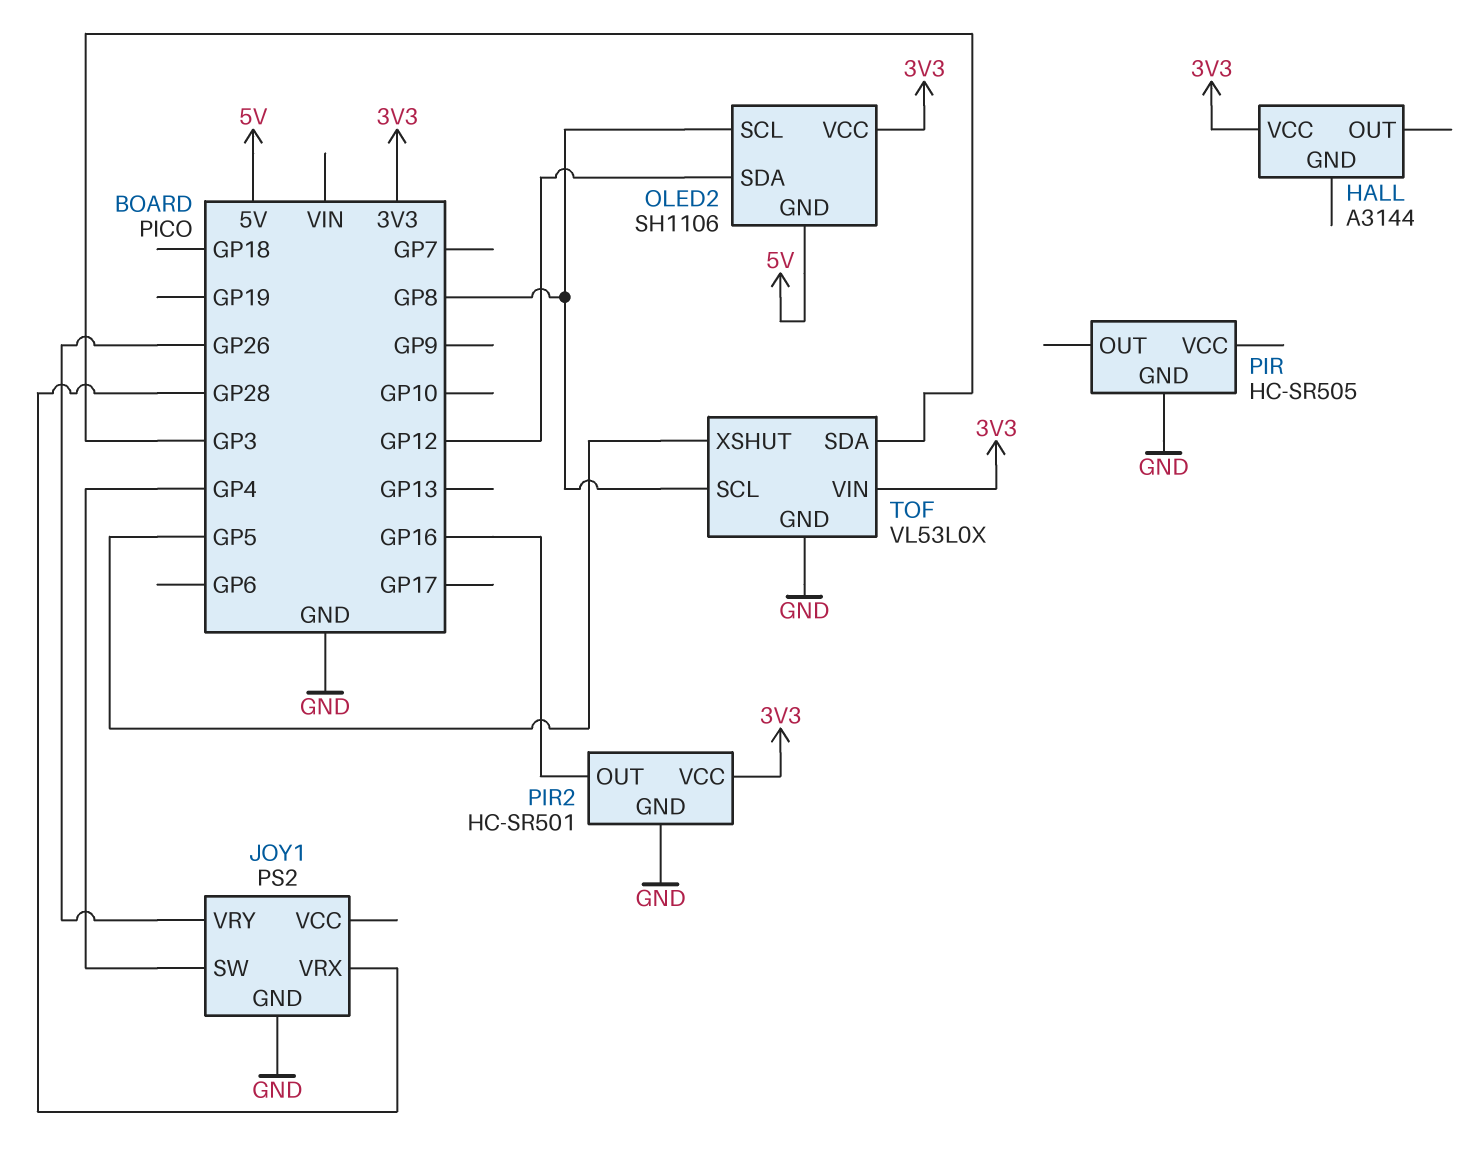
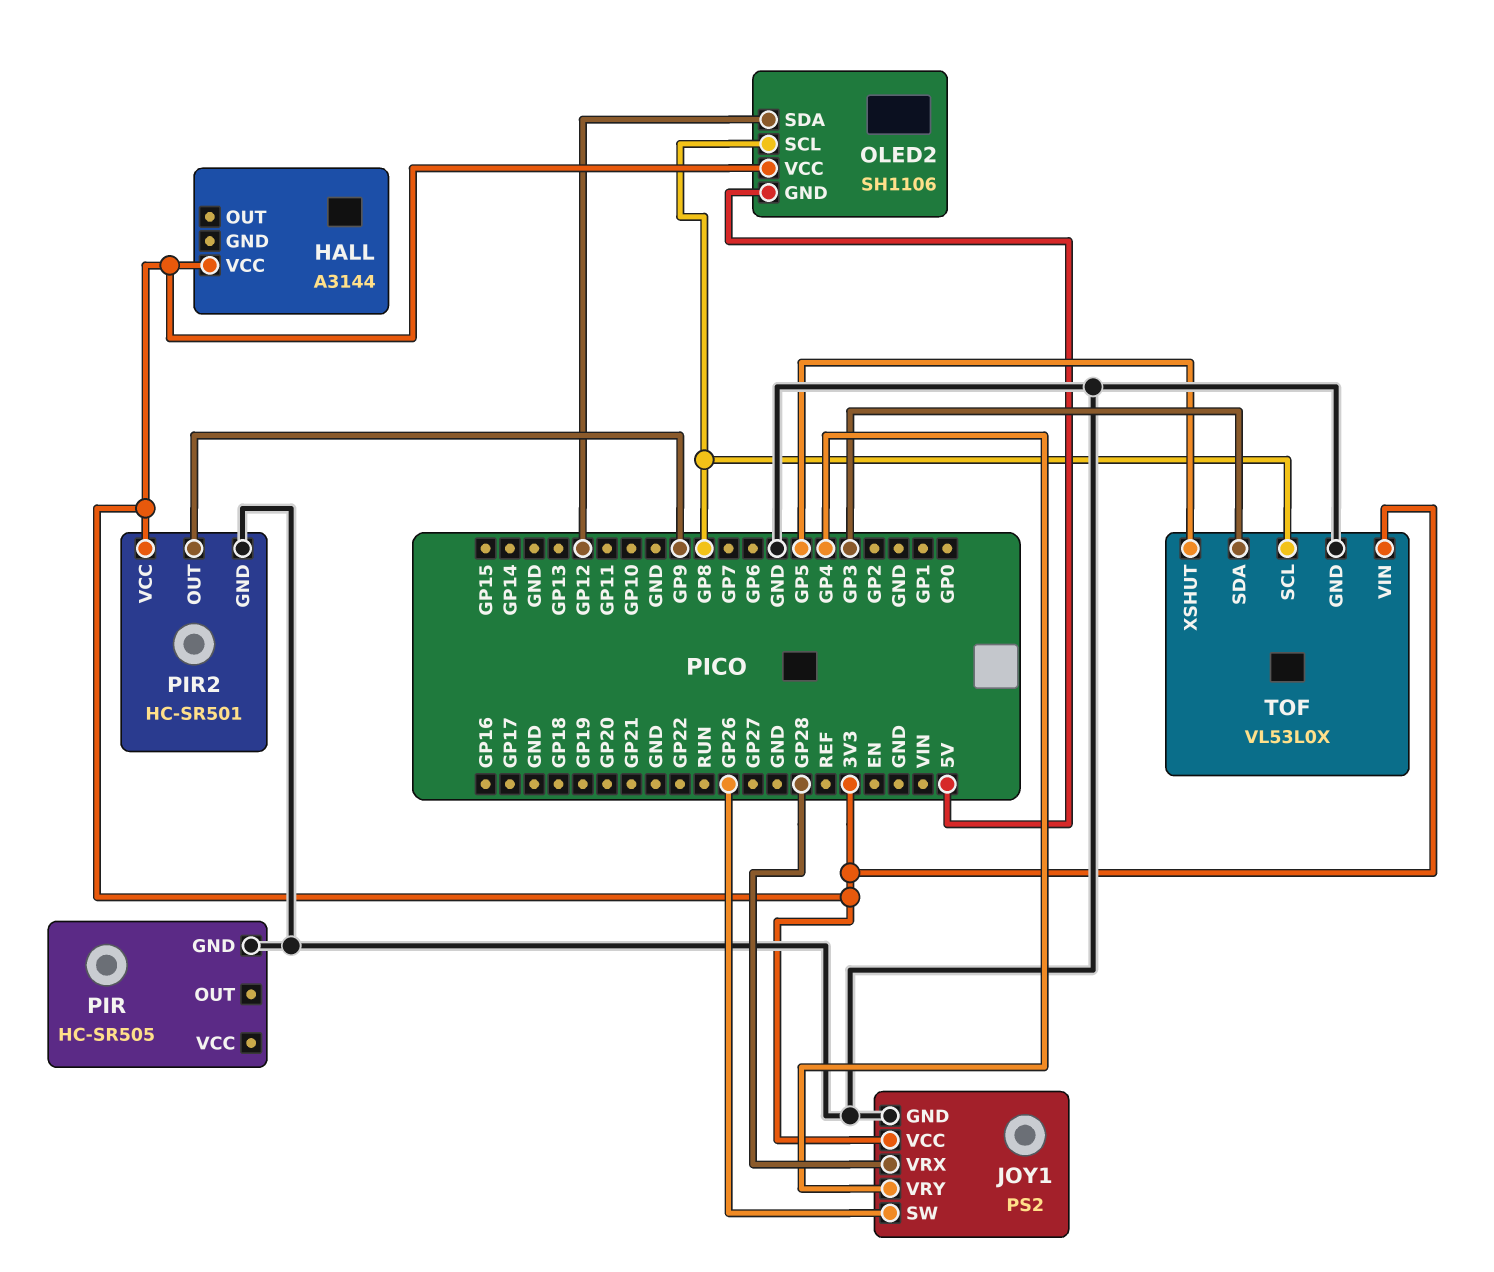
JOY1 pin SW: GP4 -> GP26
JOY1 pin VCC: none -> 3V3
JOY1 pin VRY: GP26 -> GP4
PIR2 pin OUT: GP16 -> GP9

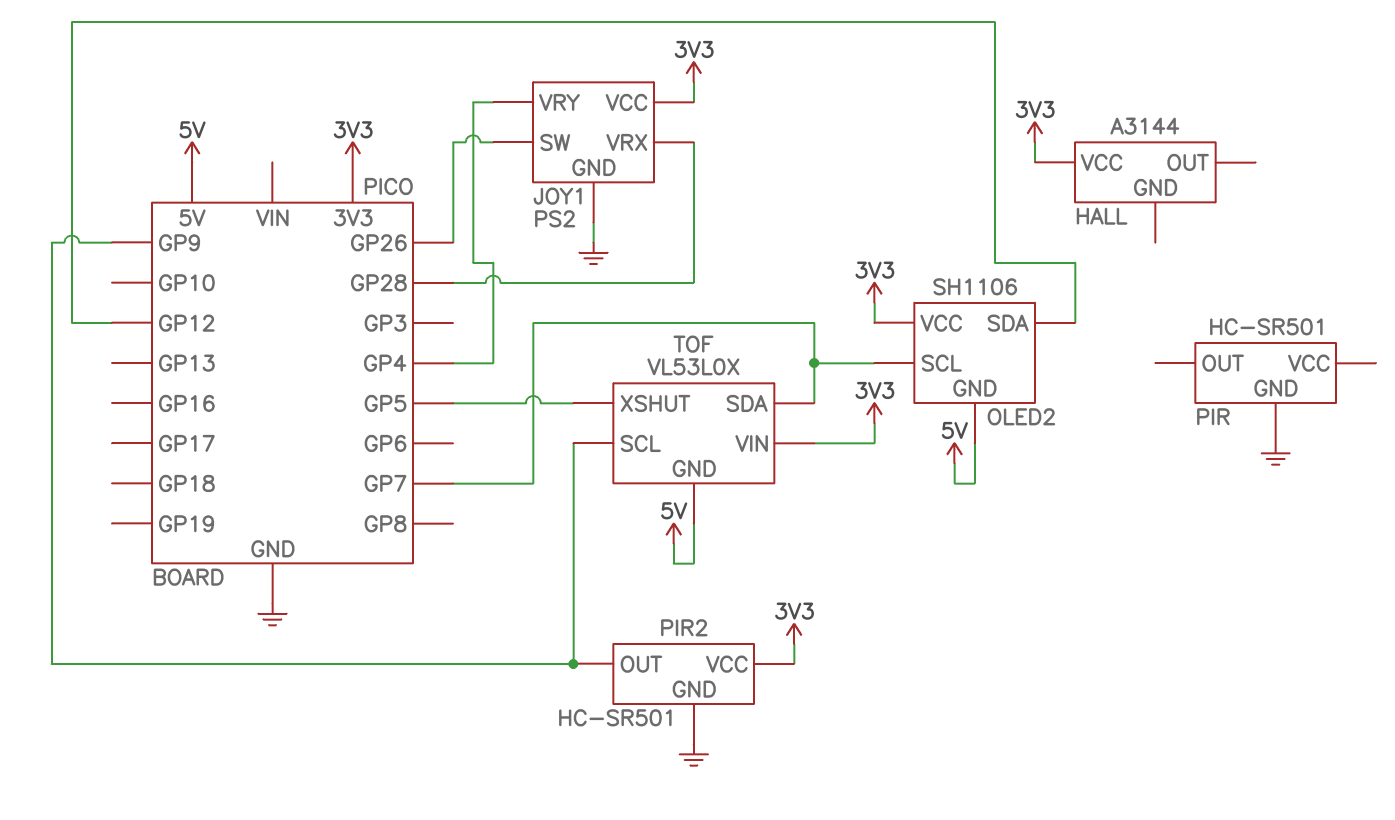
OLED2 pin SCL: GP8 -> GP7
PIR: HC-SR505 -> HC-SR501
TOF pin GND: GND -> 5V
TOF pin SCL: GP8 -> GP9
TOF pin SDA: GP3 -> GP7

